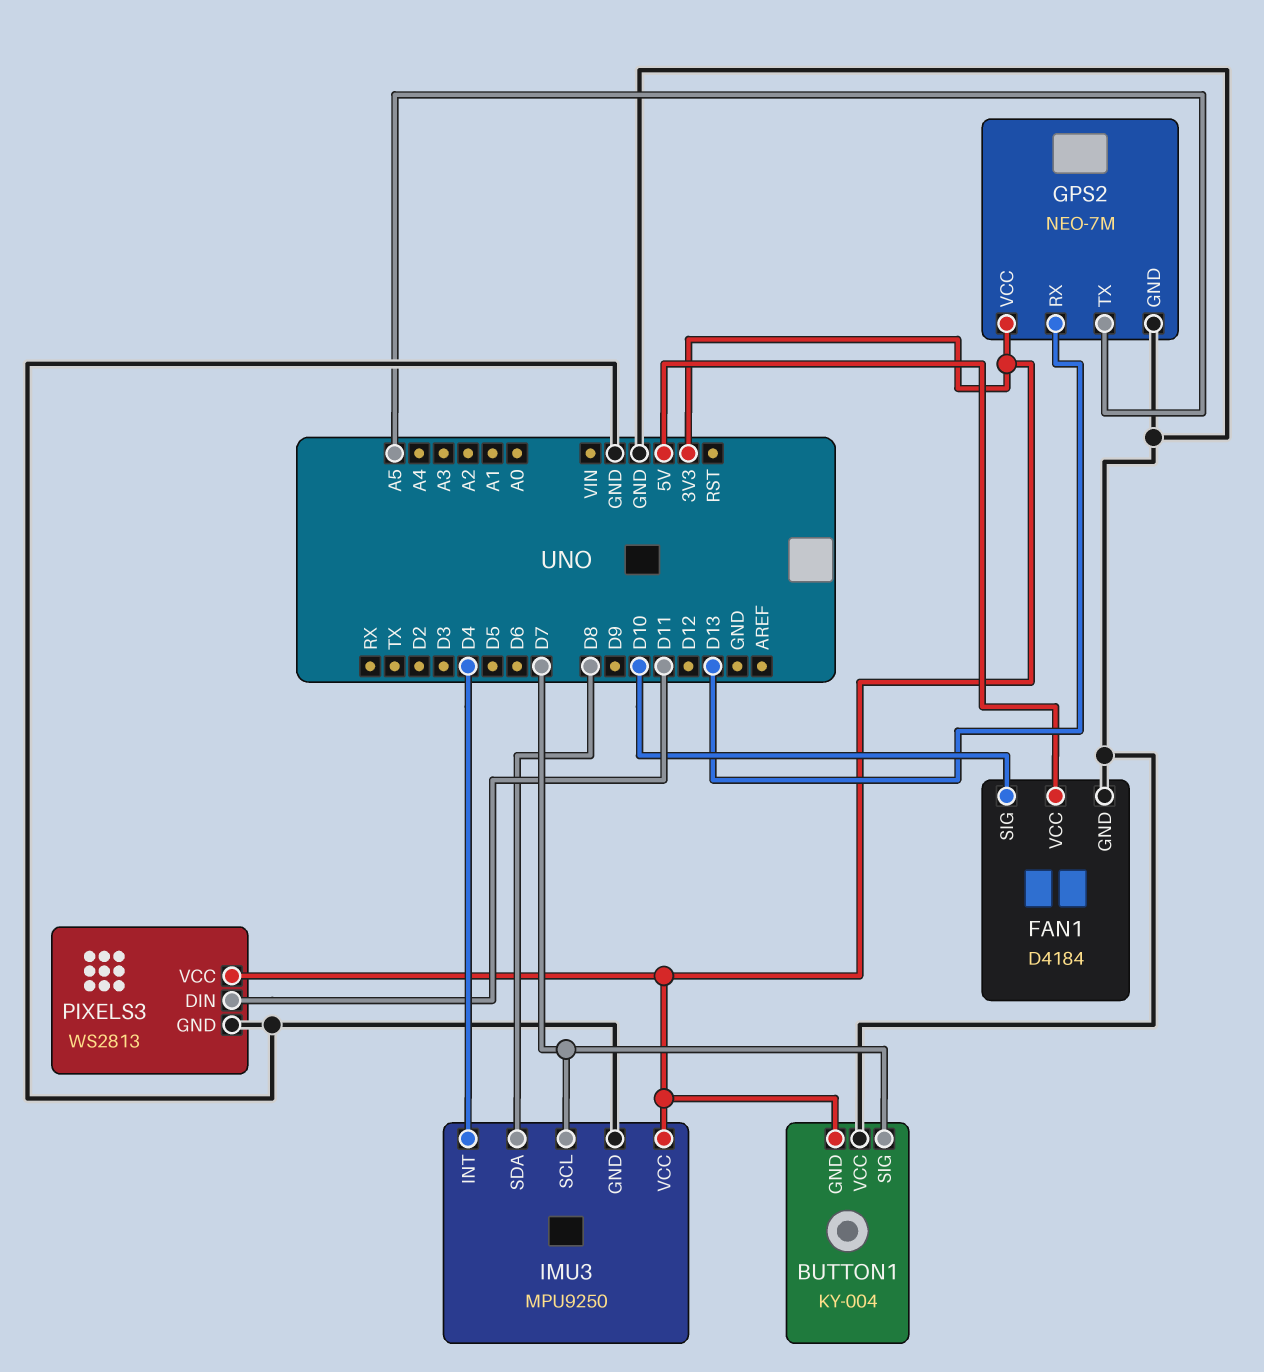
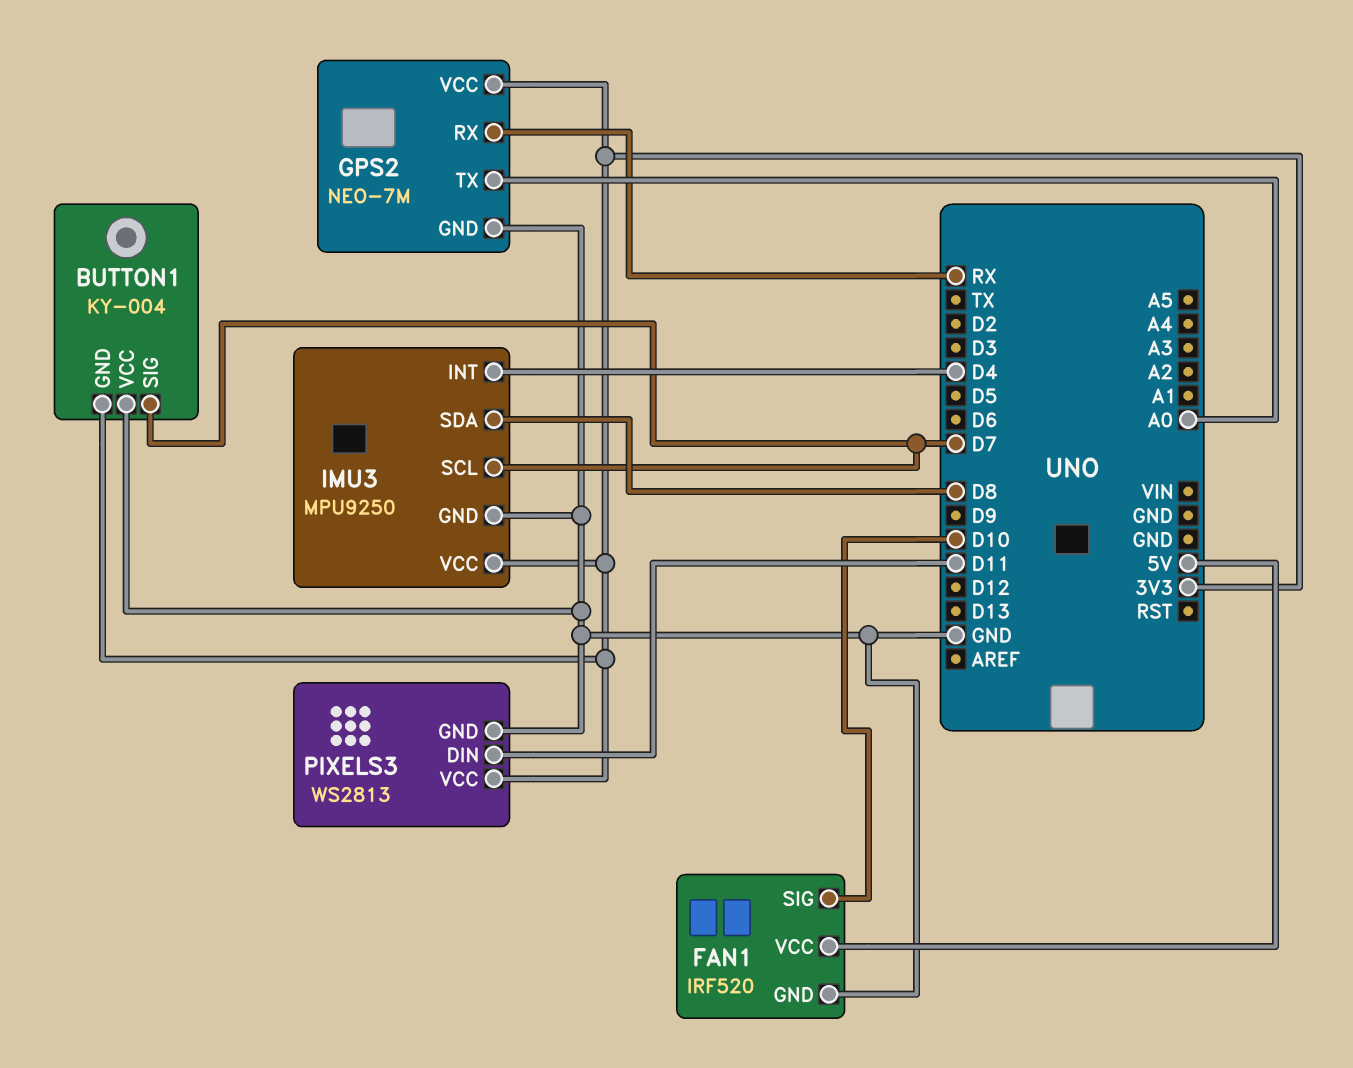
FAN1: D4184 -> IRF520
GPS2 pin RX: D13 -> RX
GPS2 pin TX: A5 -> A0

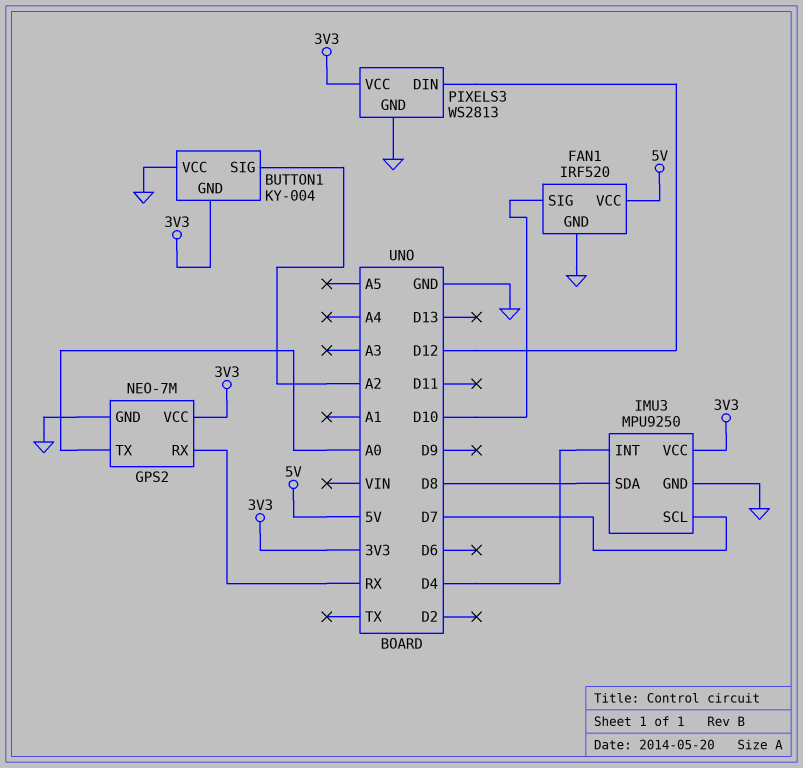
BUTTON1 pin SIG: D7 -> A2
PIXELS3 pin DIN: D11 -> D12

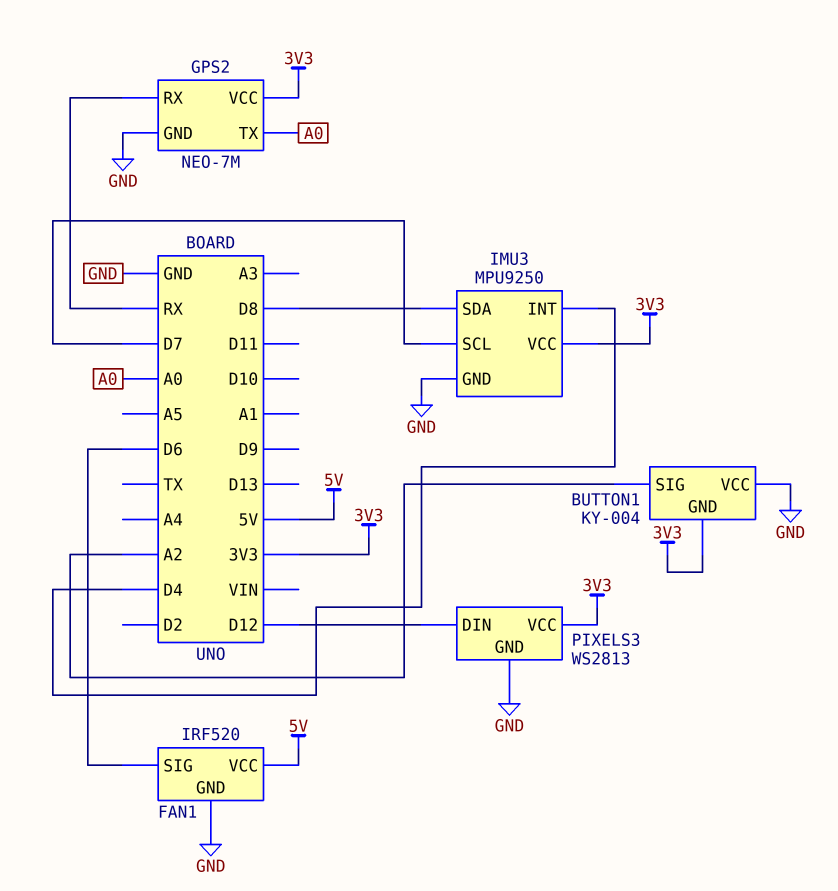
FAN1 pin SIG: D10 -> D6

